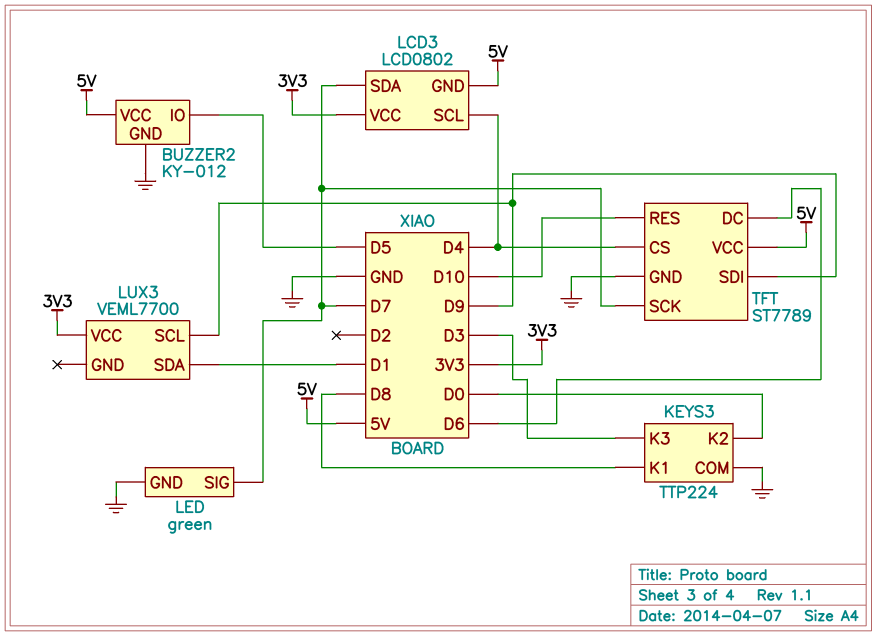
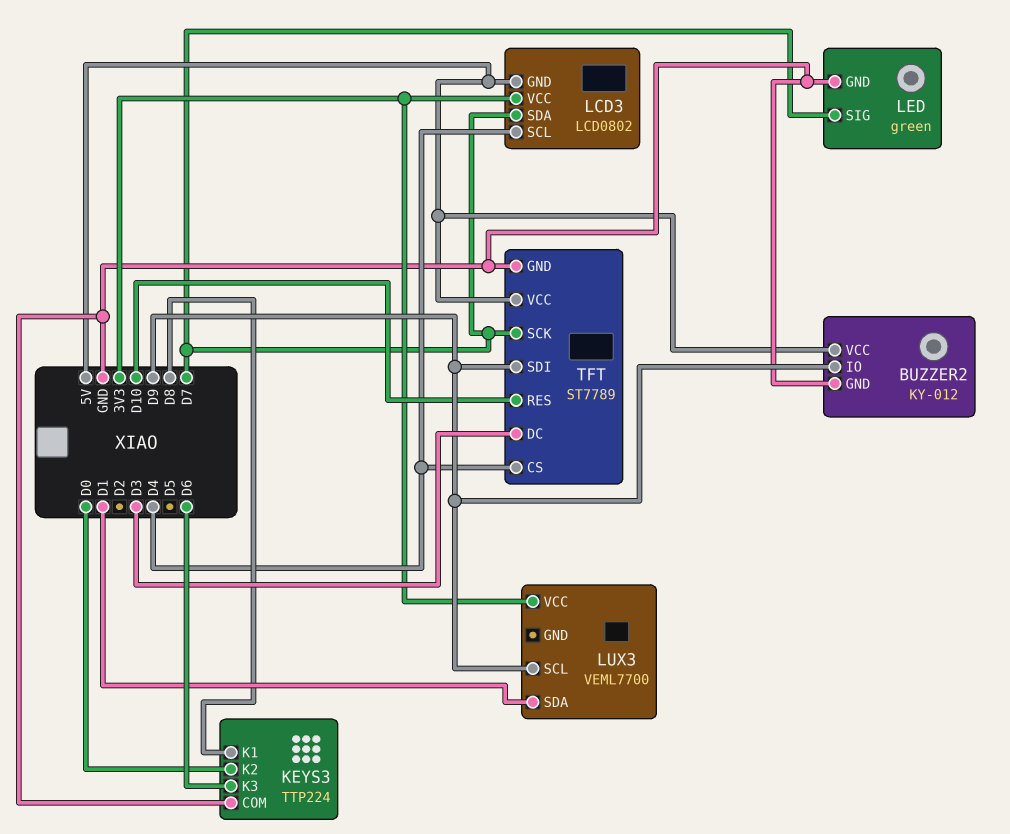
BUZZER2 pin IO: D5 -> D9
KEYS3 pin K3: D3 -> D6
TFT pin DC: D6 -> D3

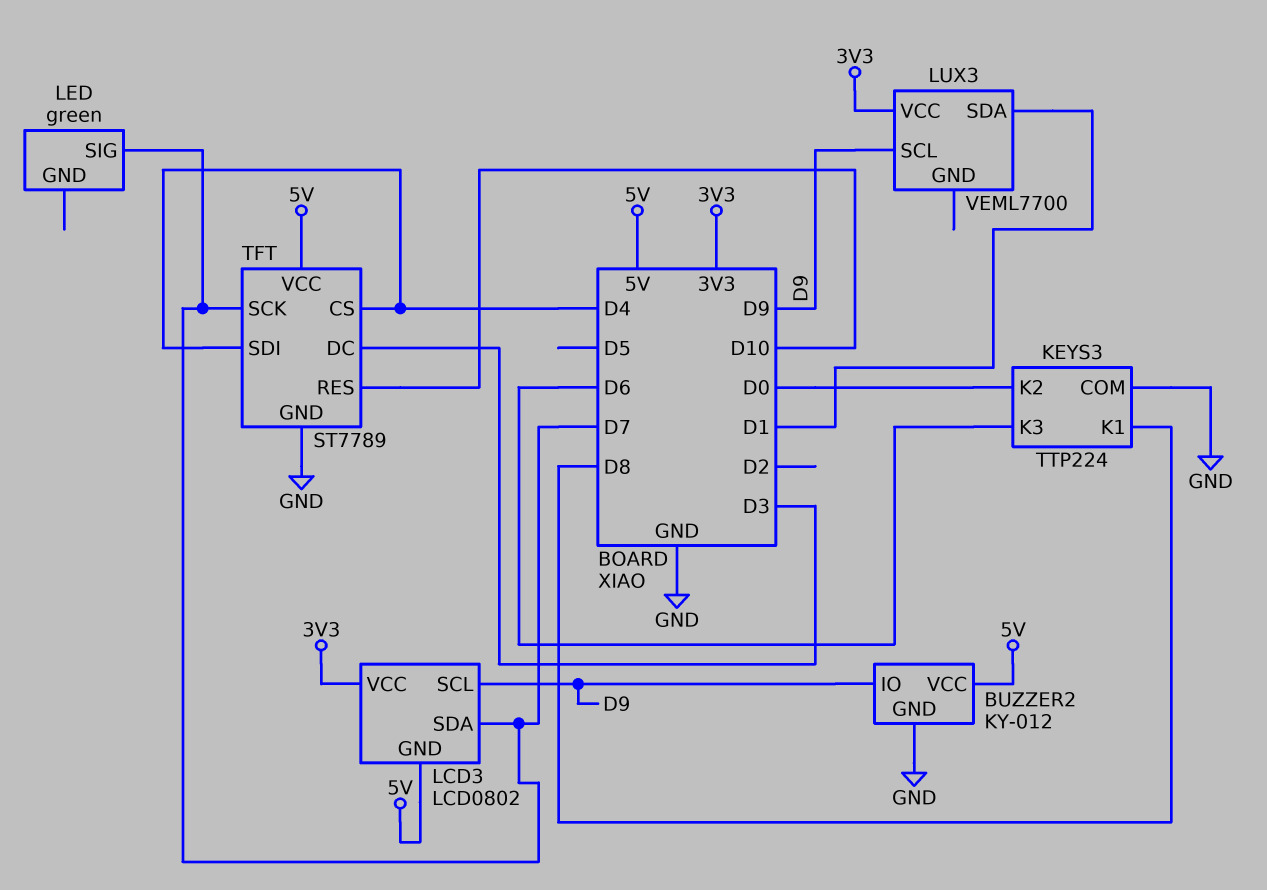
LCD3 pin SCL: D4 -> D9
LED pin GND: GND -> none
TFT pin SDI: D9 -> D4

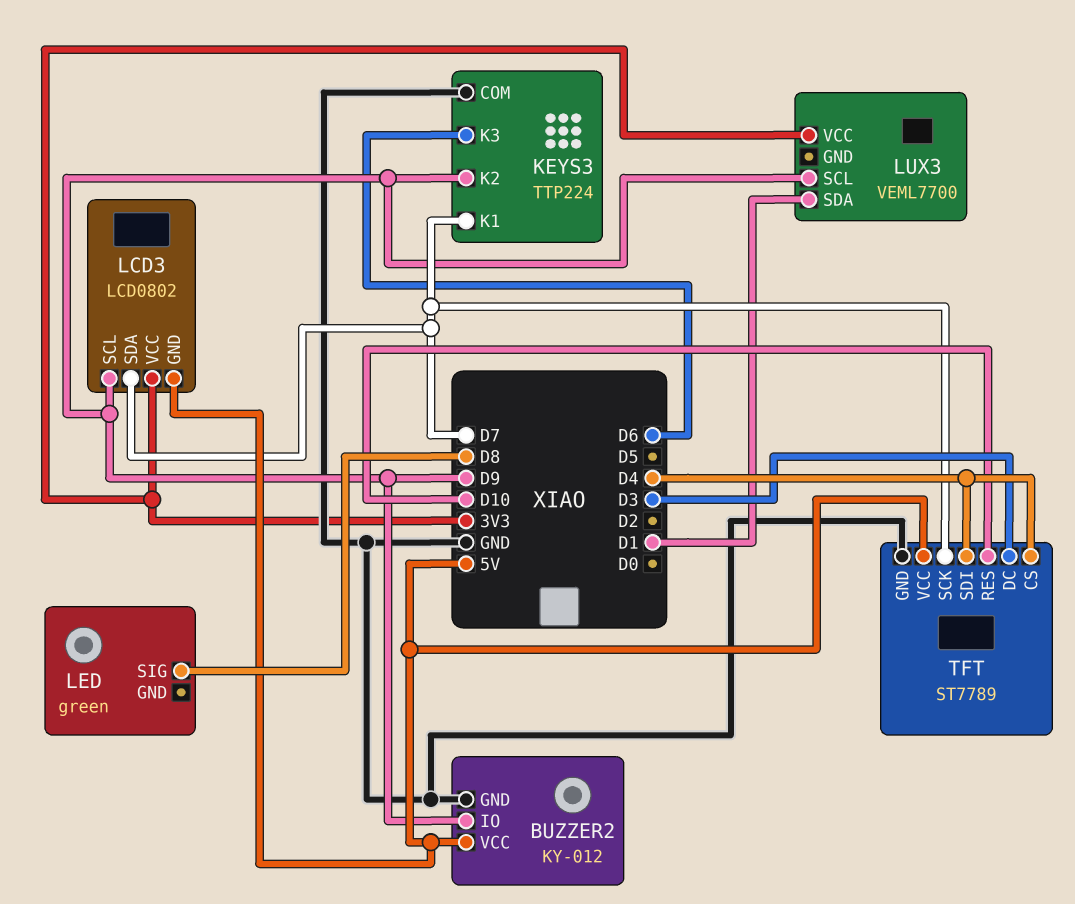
KEYS3 pin K1: D8 -> D7
KEYS3 pin K2: D0 -> D9
LED pin SIG: D7 -> D8

